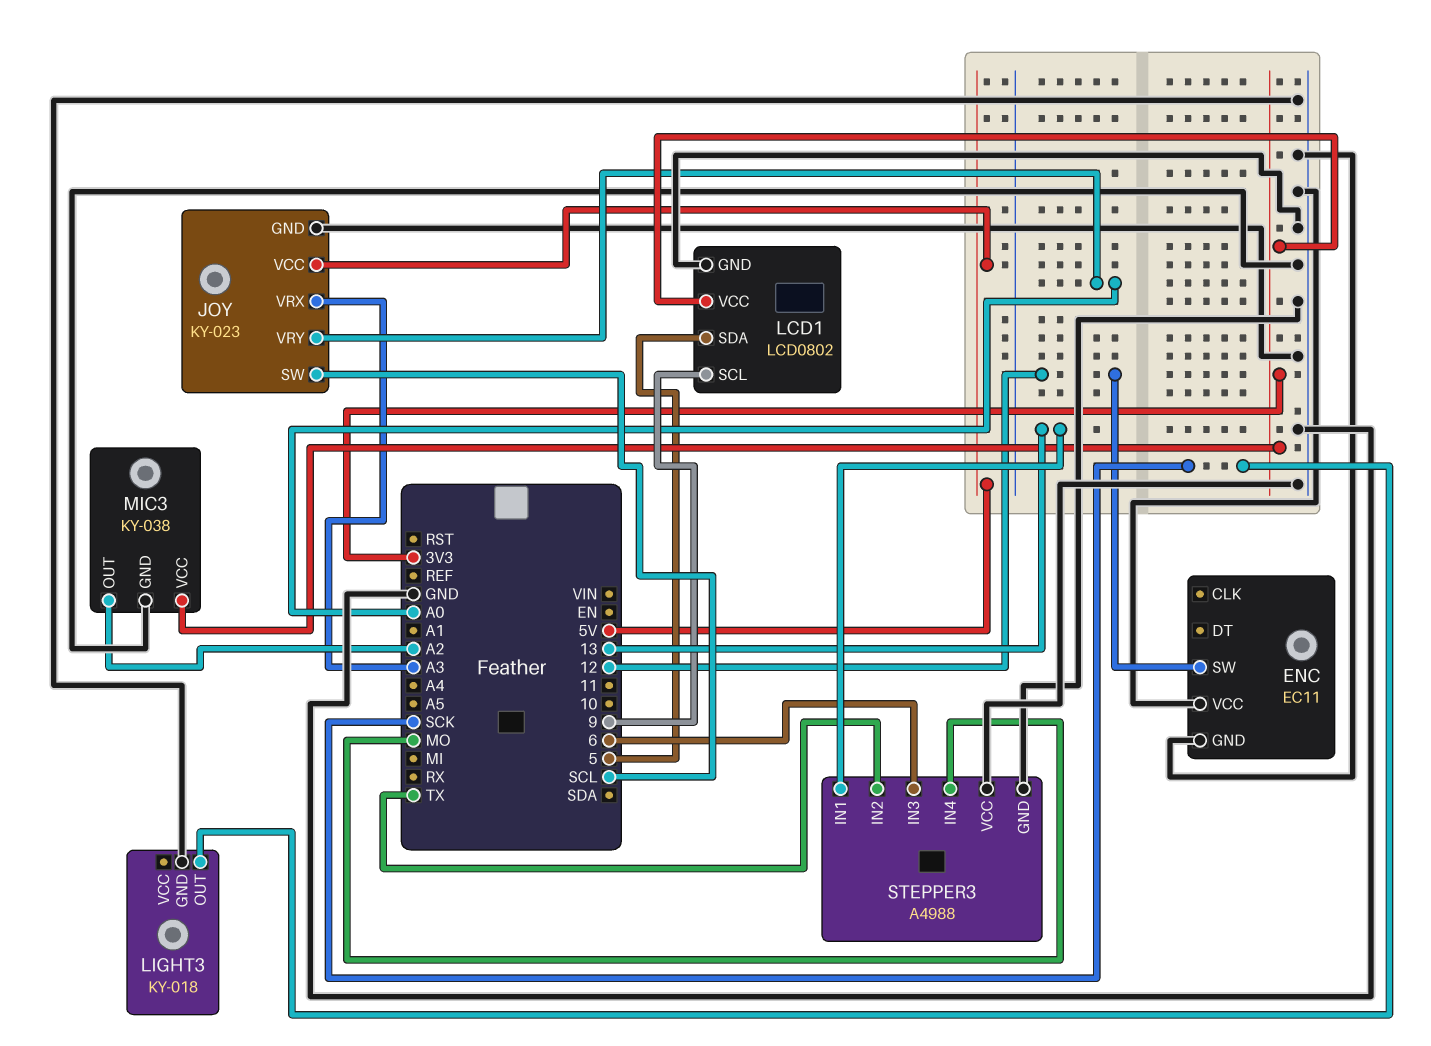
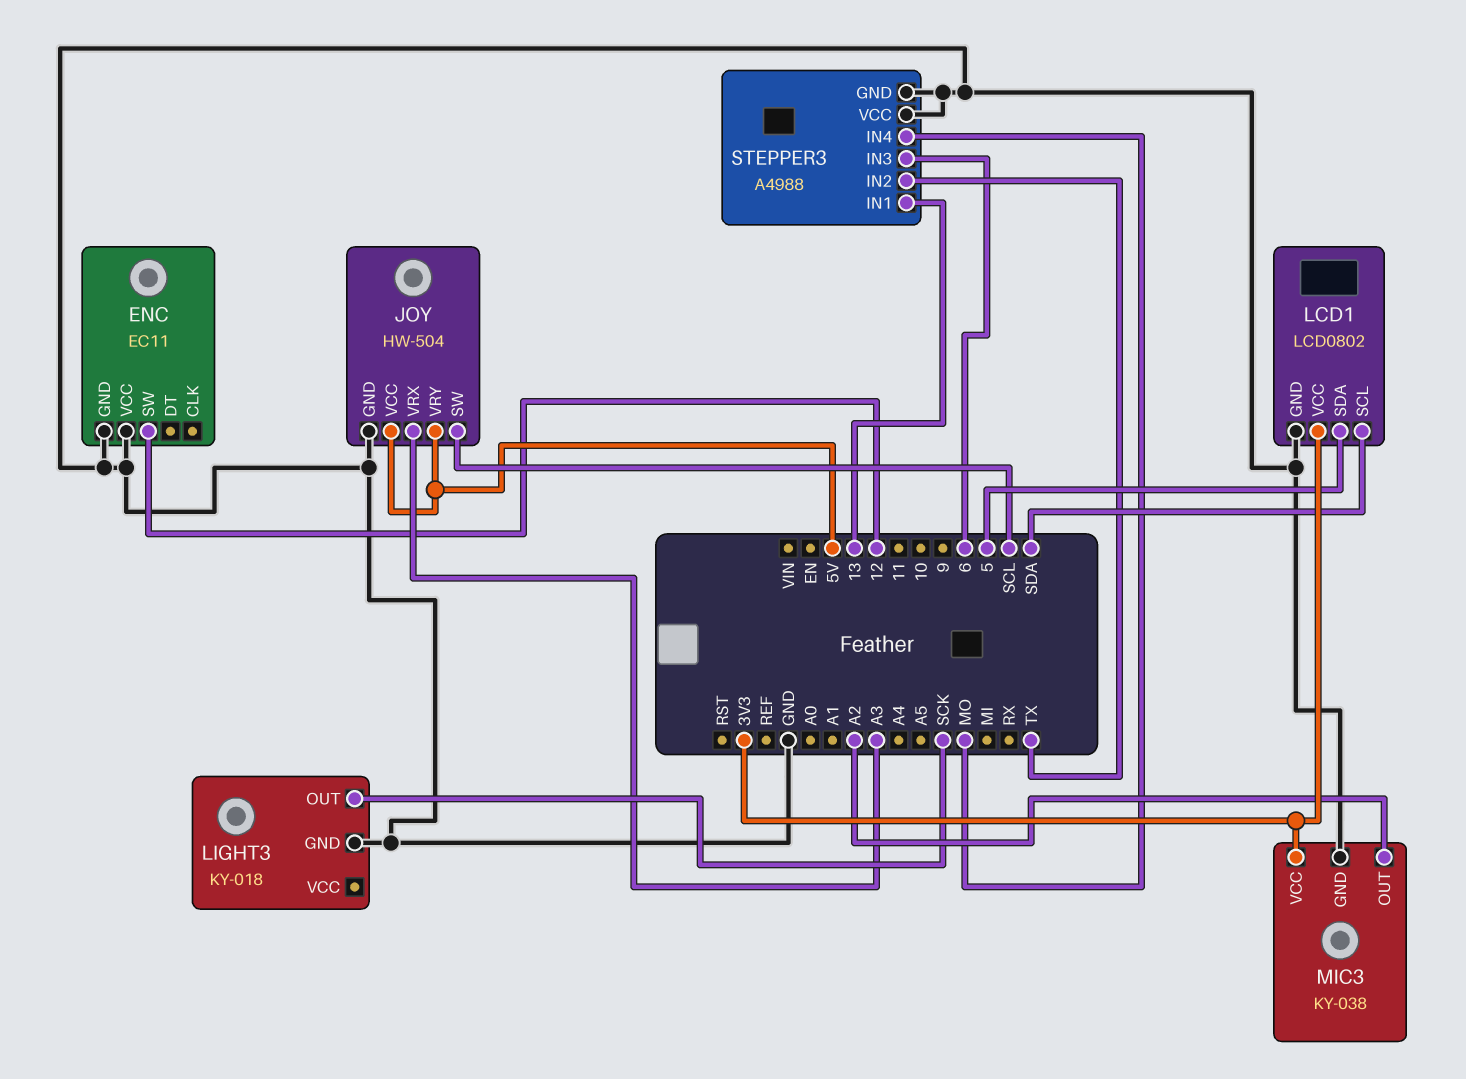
JOY: KY-023 -> HW-504
JOY pin VRY: A0 -> 5V
LCD1 pin SCL: 9 -> SDA

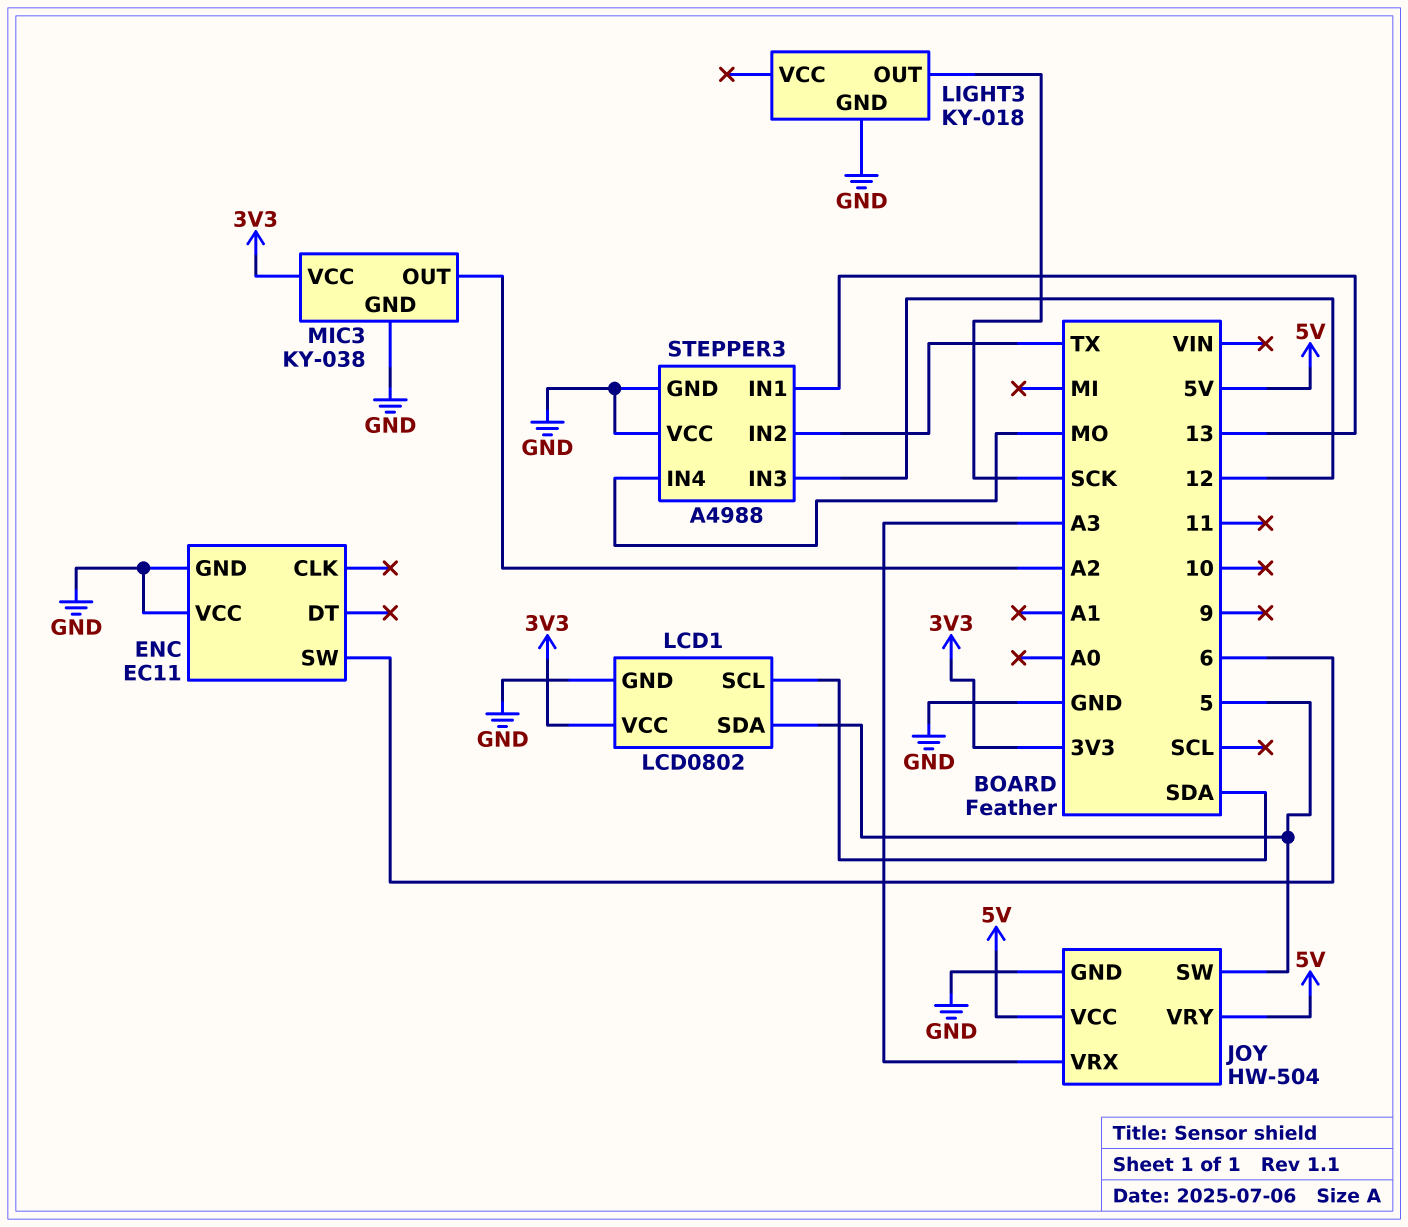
ENC pin SW: 12 -> 6
JOY pin SW: SCL -> 5
STEPPER3 pin IN3: 6 -> 12

